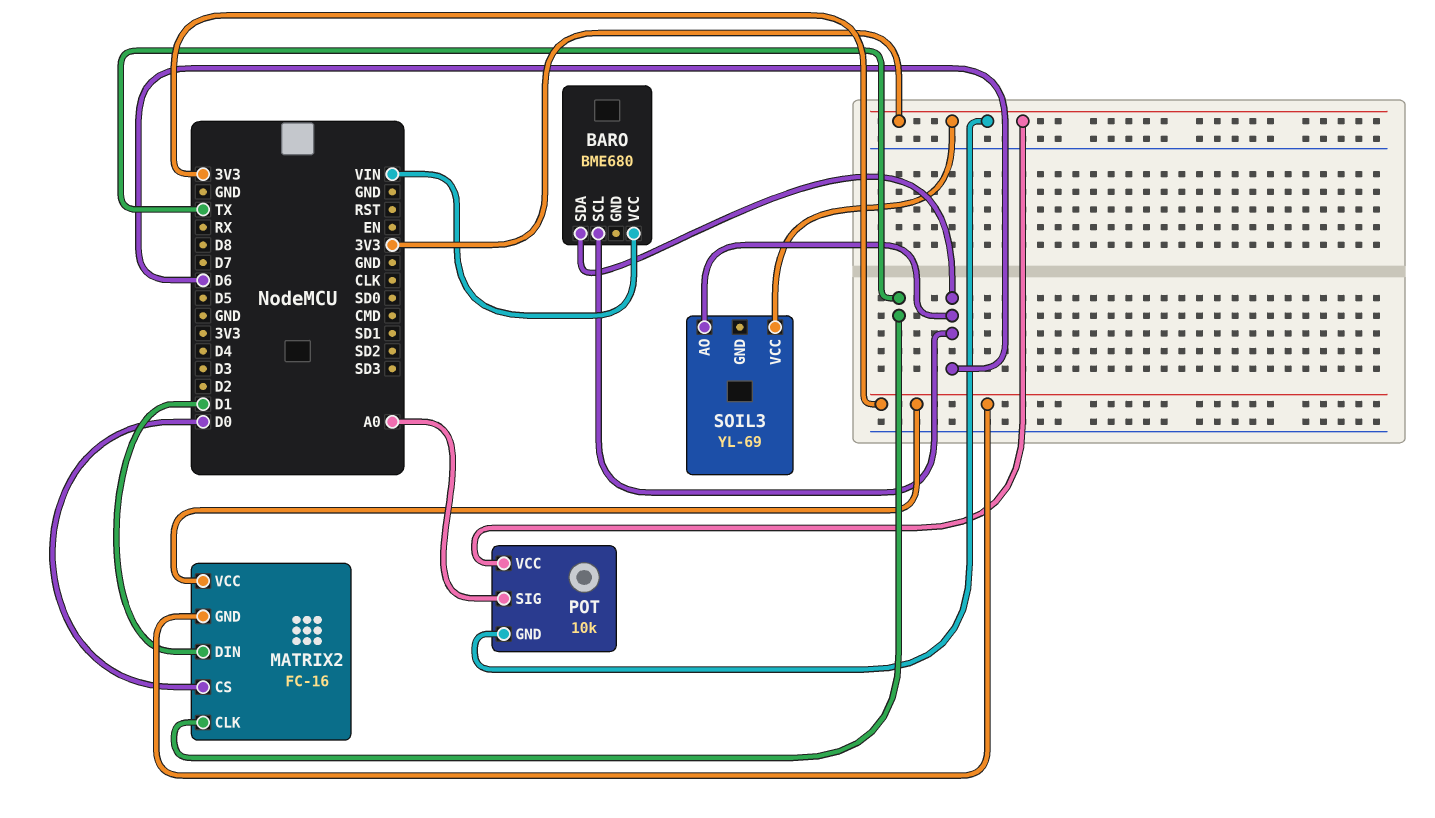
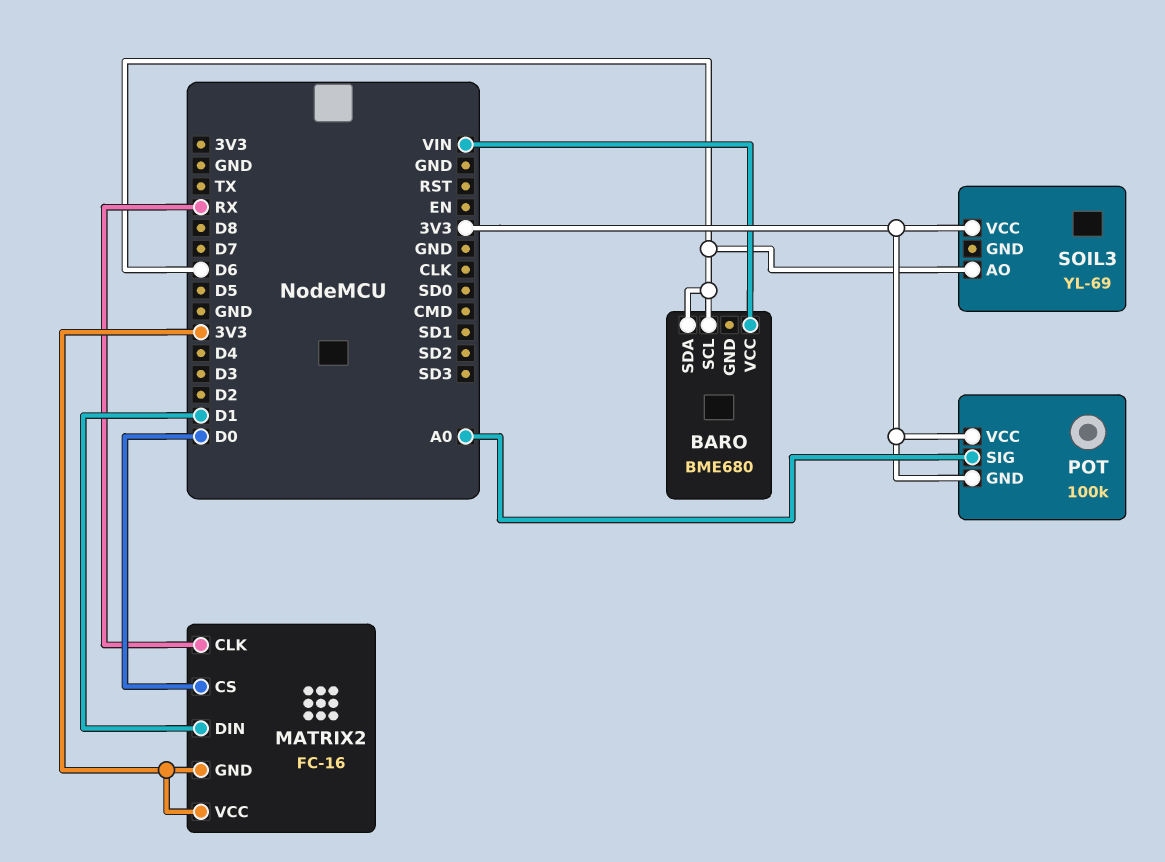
MATRIX2 pin CLK: TX -> RX
POT: 10k -> 100k

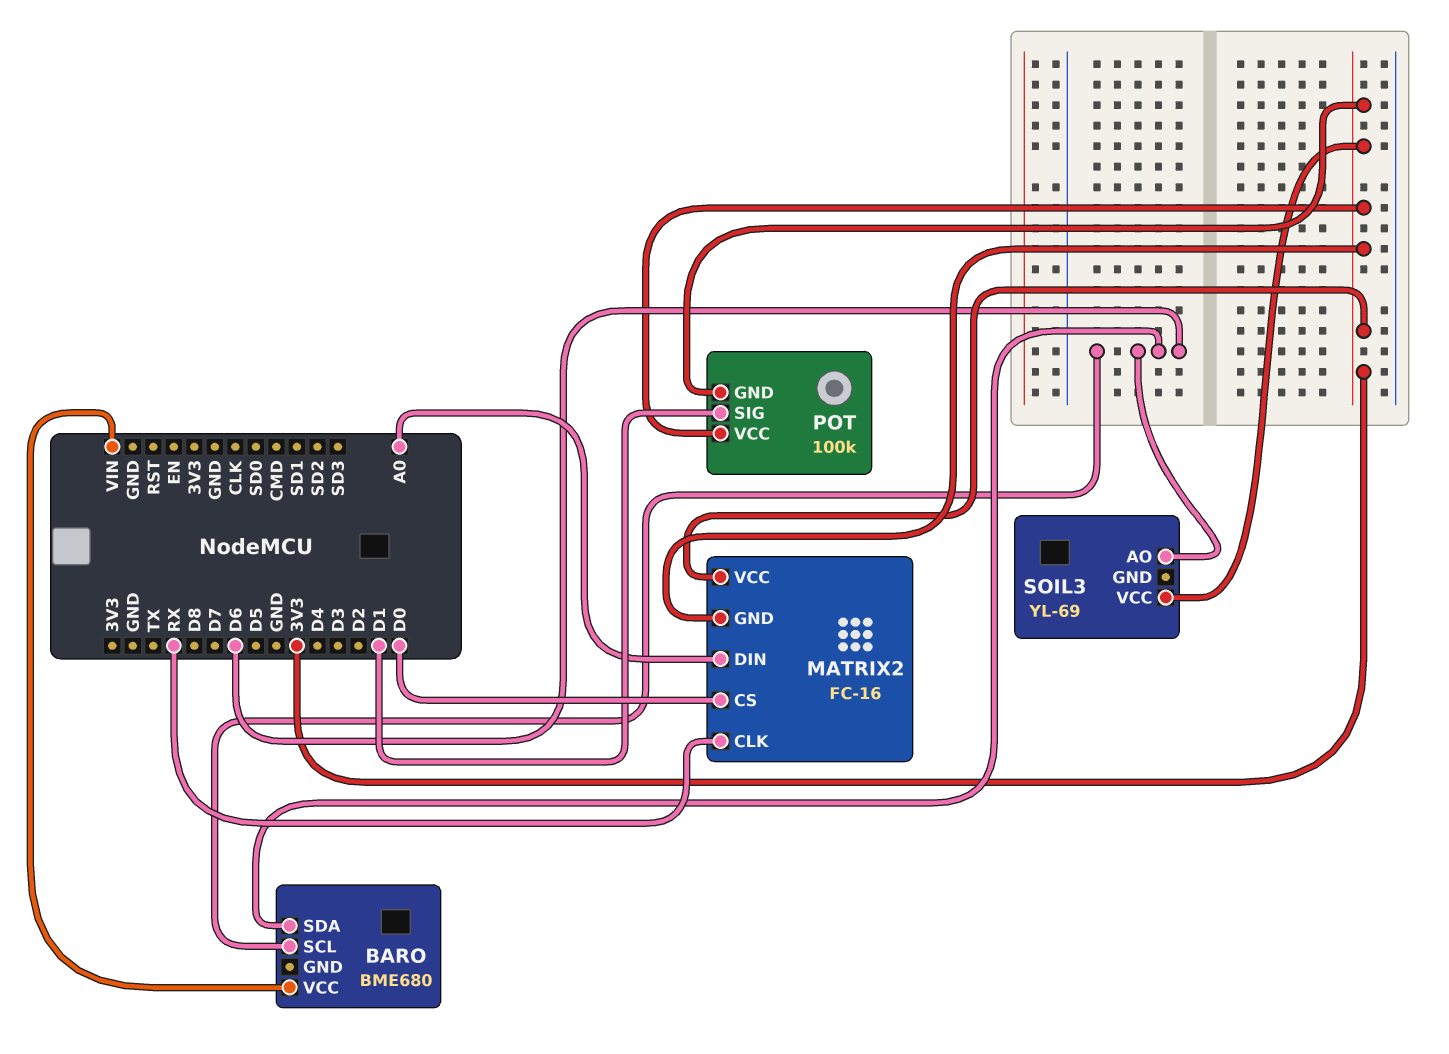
MATRIX2 pin DIN: D1 -> A0
POT pin SIG: A0 -> D1

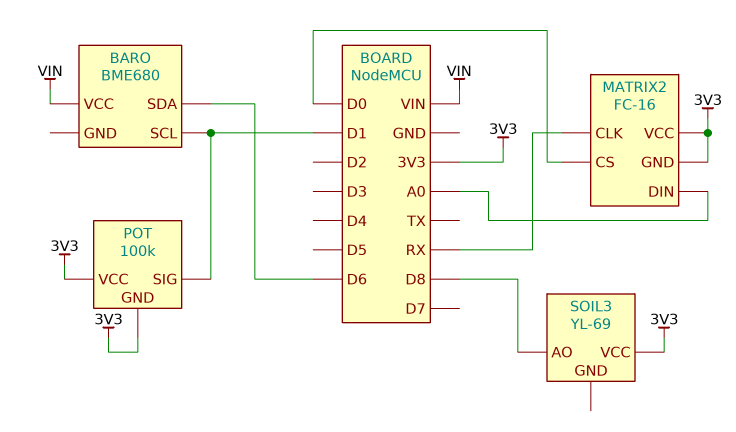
BARO pin SCL: D6 -> D1
SOIL3 pin AO: D6 -> D8

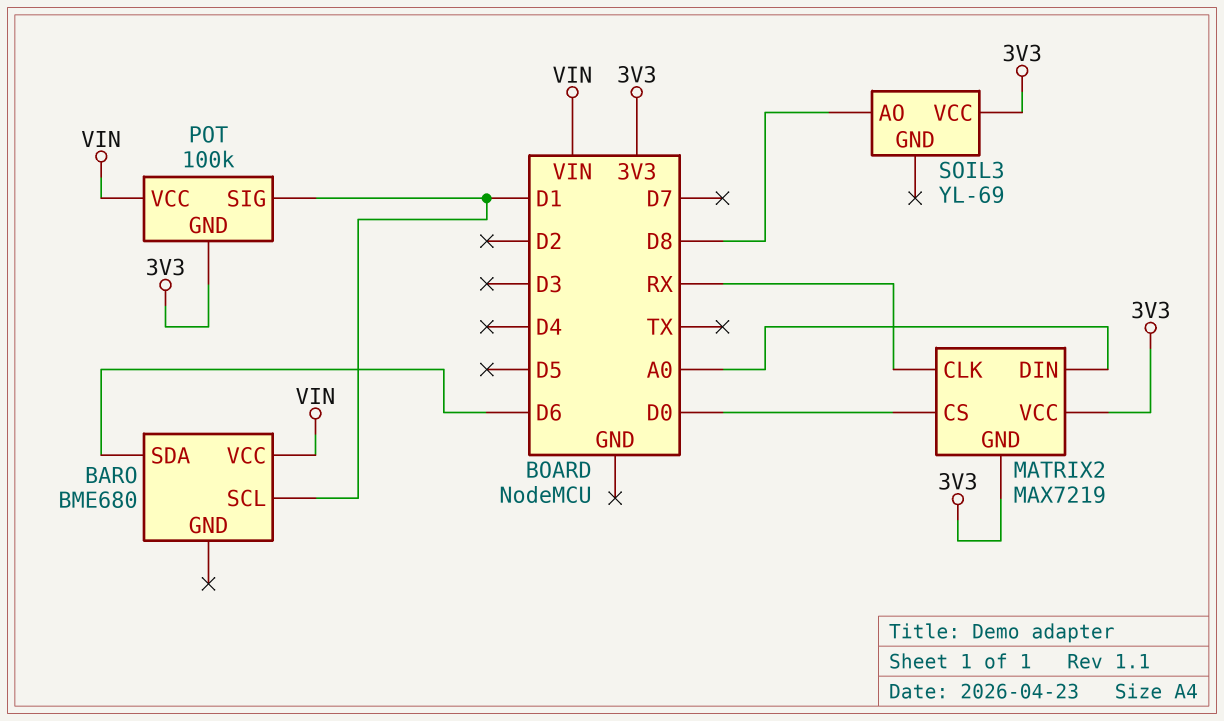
MATRIX2: FC-16 -> MAX7219
POT pin VCC: 3V3 -> VIN

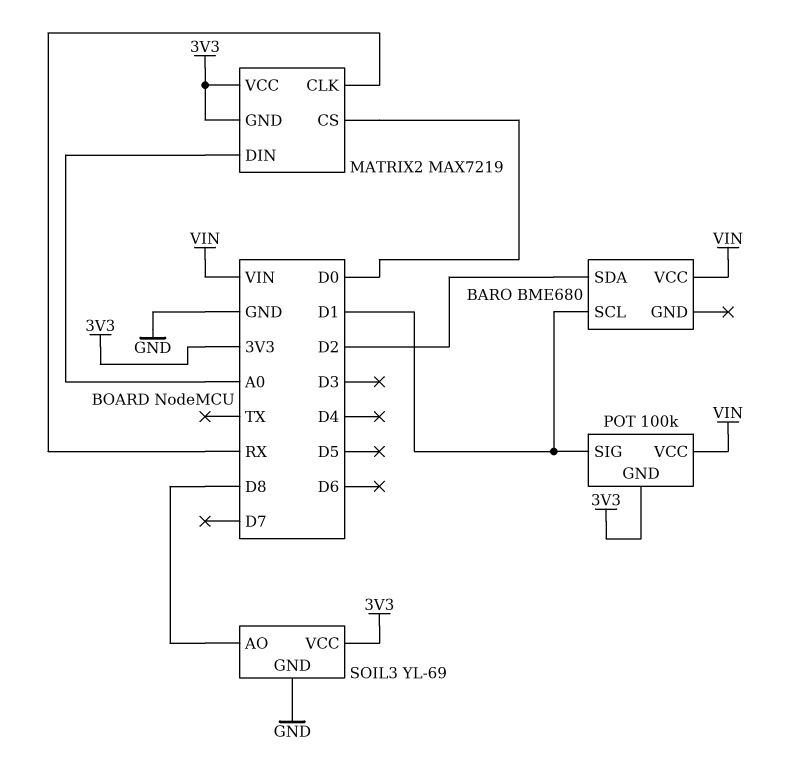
BARO pin SDA: D6 -> D2
SOIL3 pin GND: none -> GND

